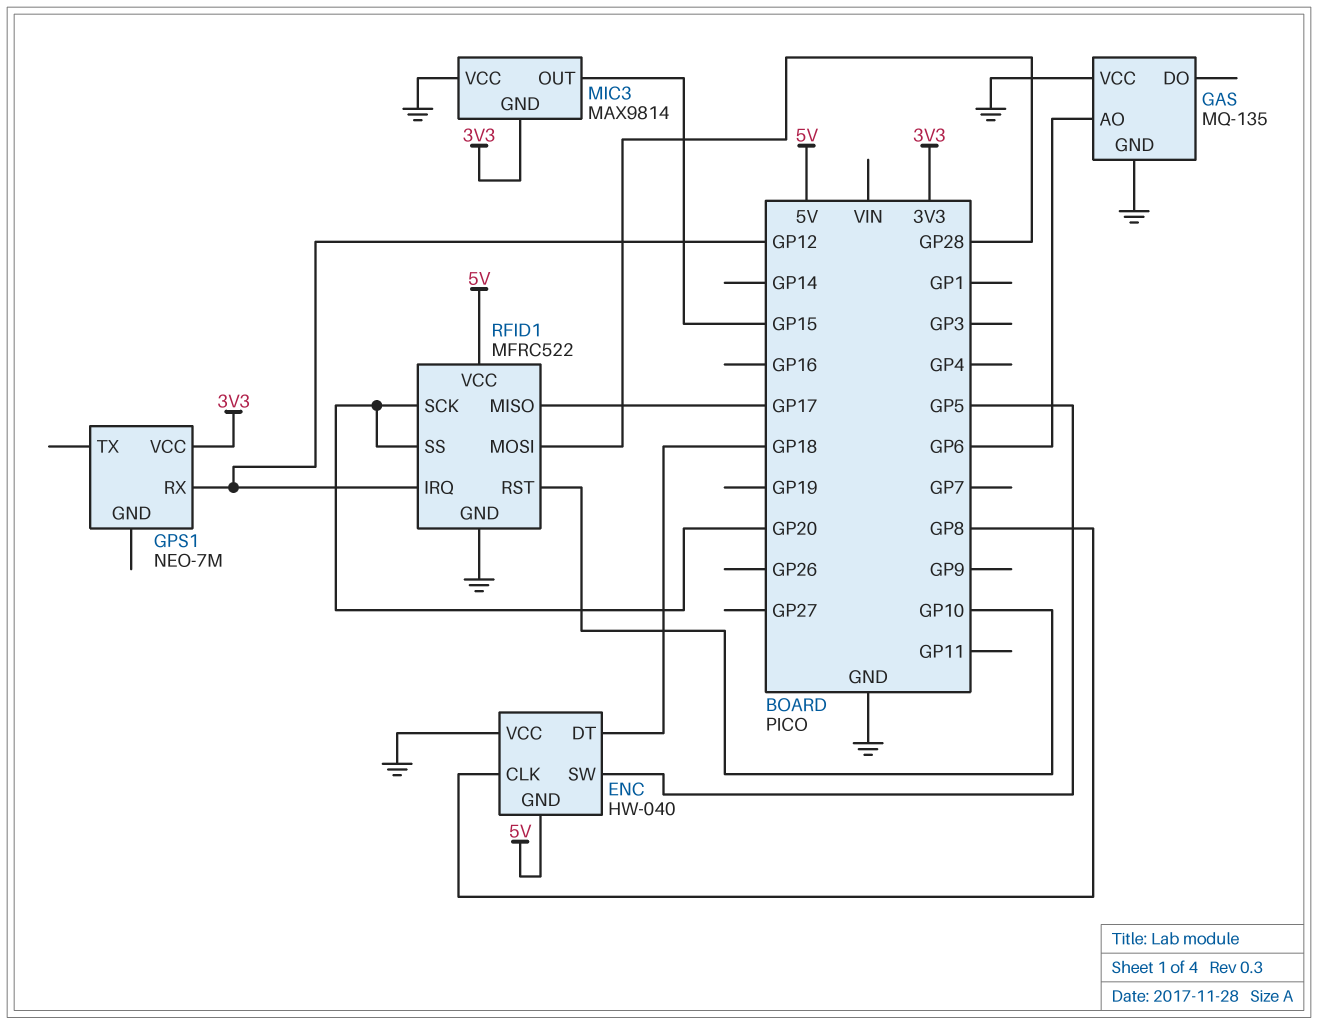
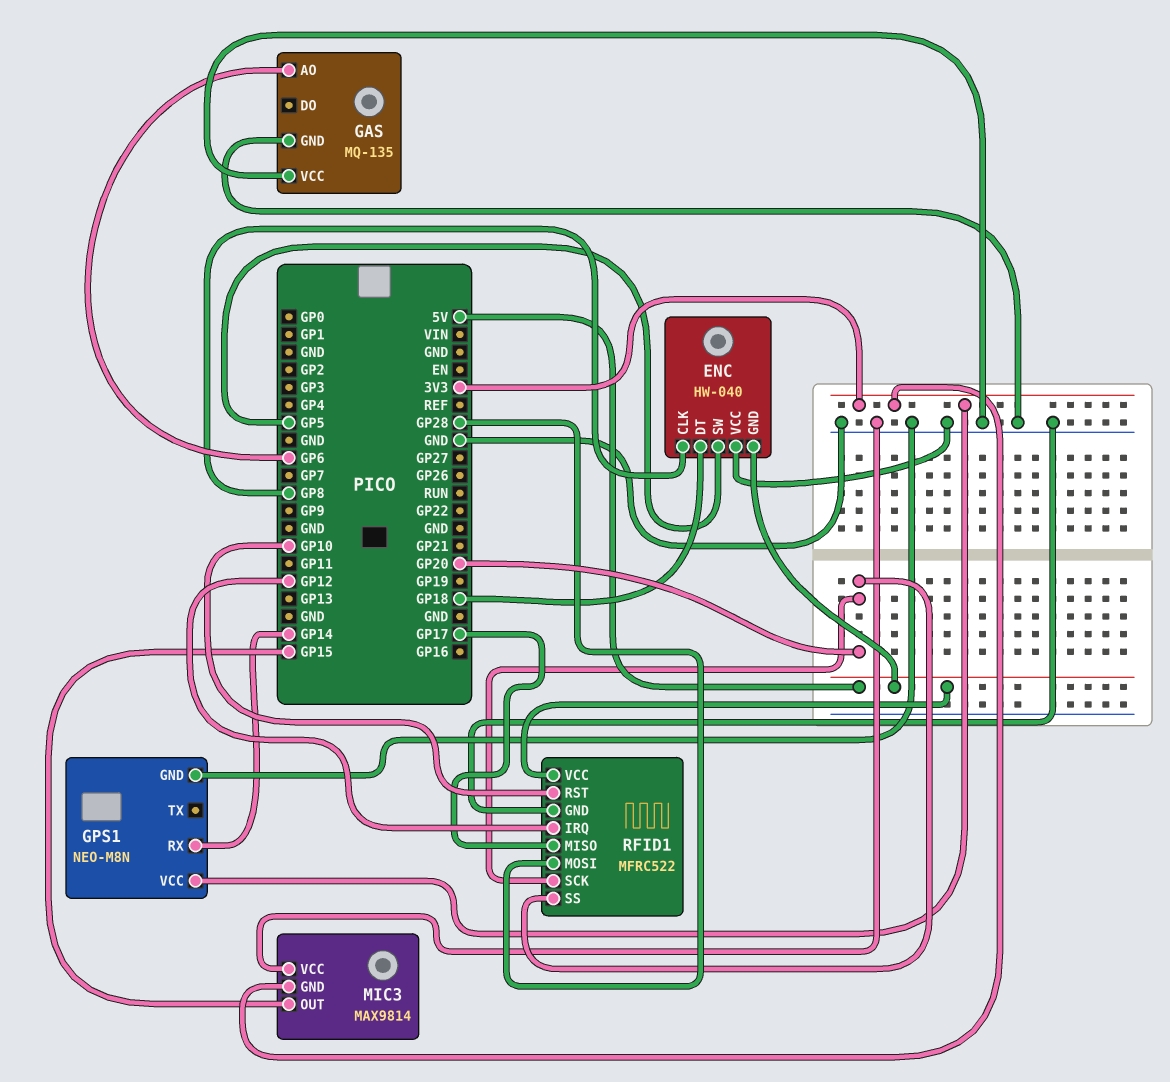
GPS1: NEO-7M -> NEO-M8N
GPS1 pin GND: none -> GND
GPS1 pin RX: GP12 -> GP14

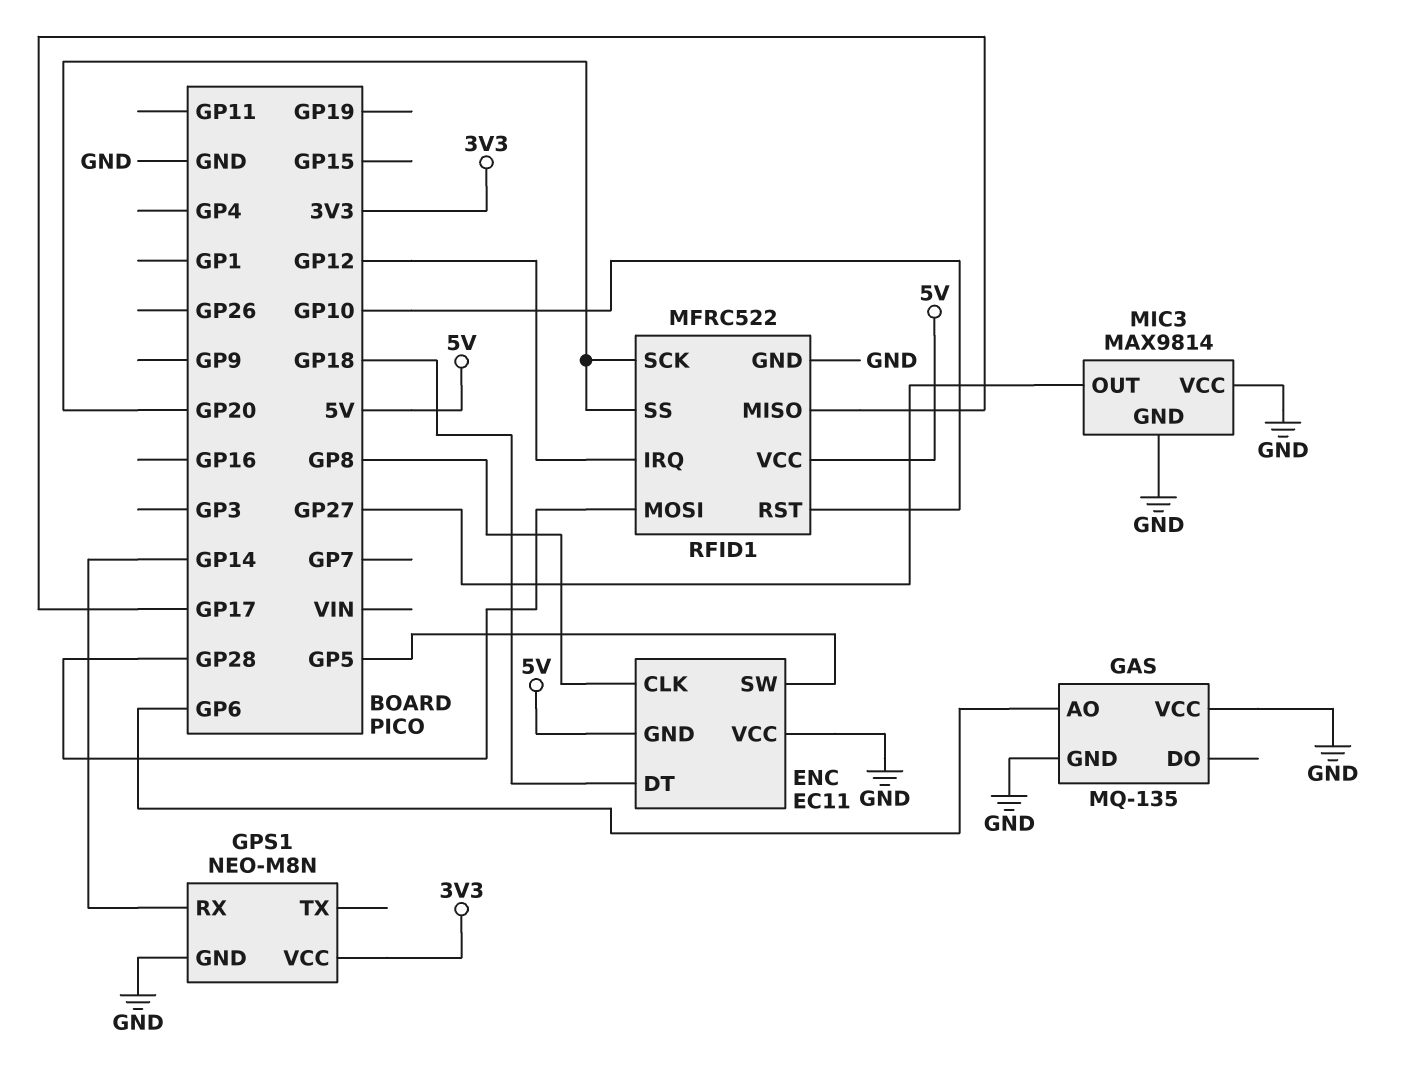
ENC: HW-040 -> EC11
MIC3 pin GND: 3V3 -> GND
MIC3 pin OUT: GP15 -> GP27

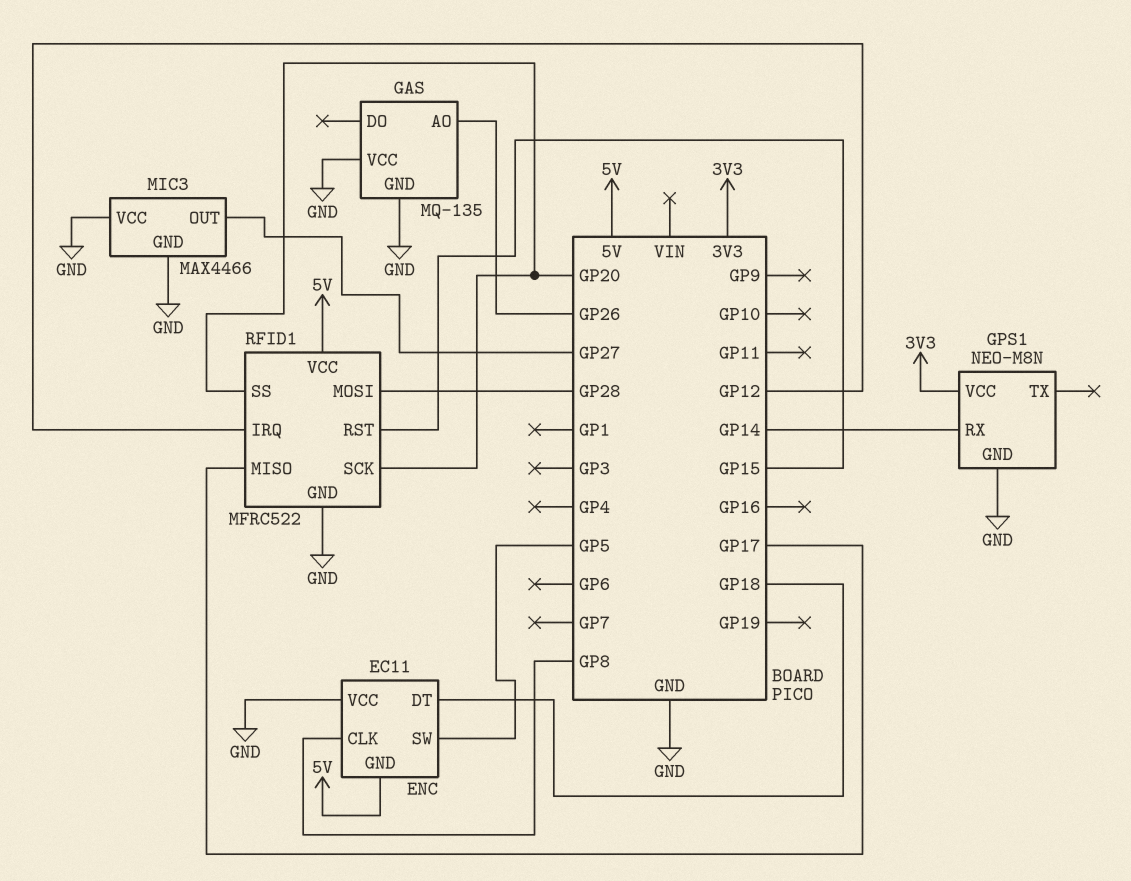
GAS pin AO: GP6 -> GP26
MIC3: MAX9814 -> MAX4466
RFID1 pin RST: GP10 -> GP15

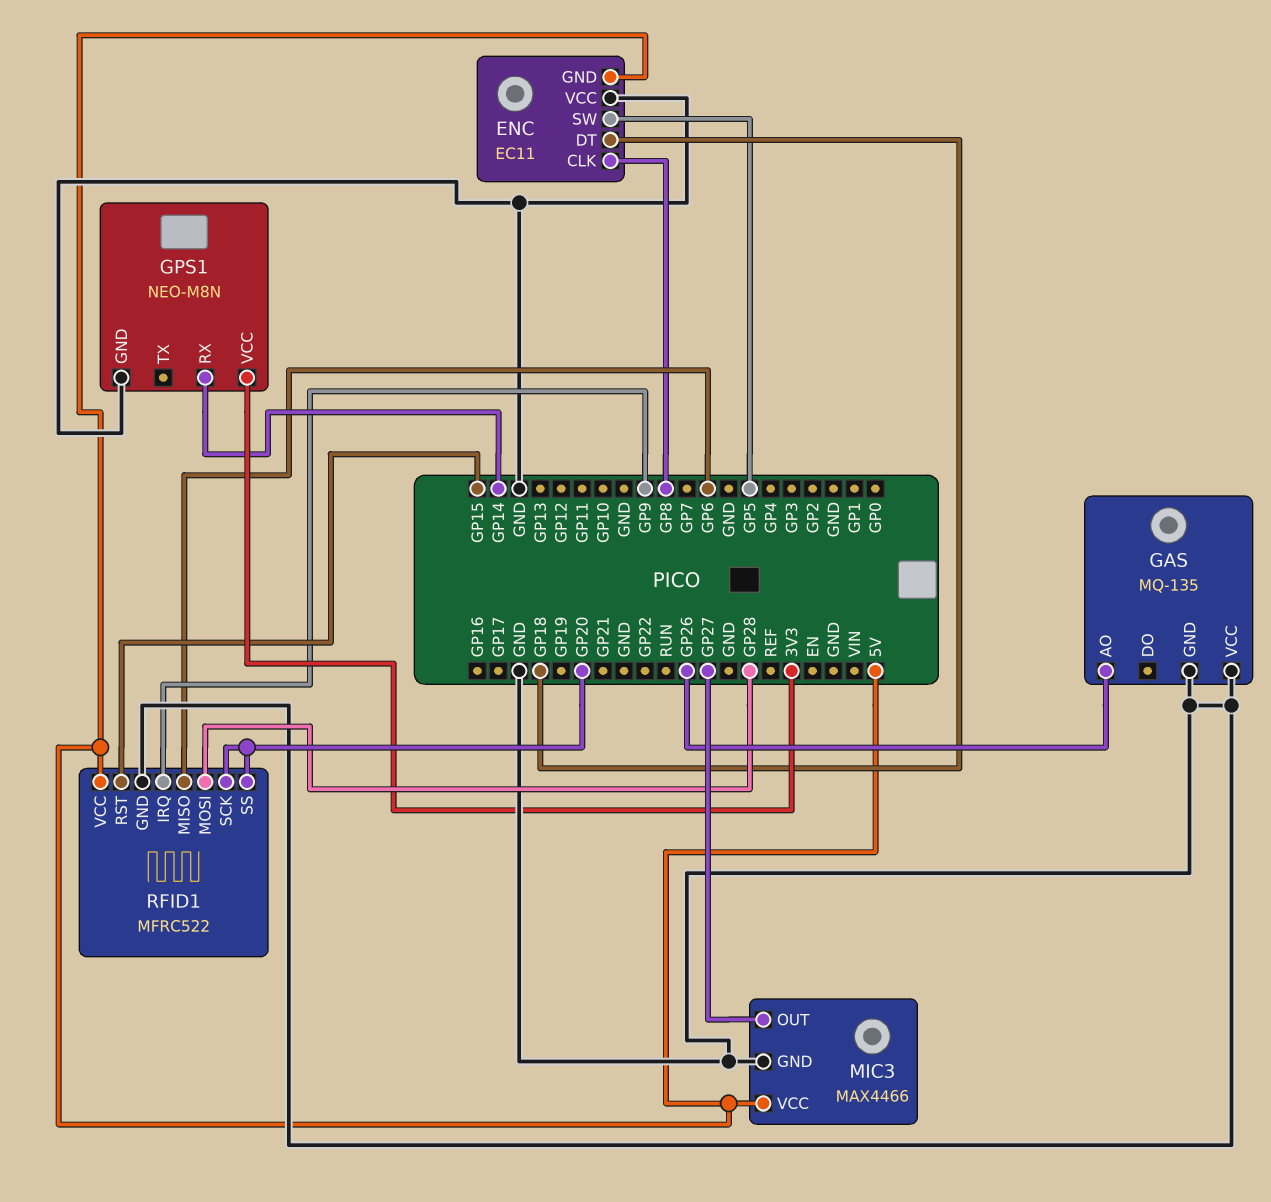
MIC3 pin VCC: GND -> 5V
RFID1 pin IRQ: GP12 -> GP9
RFID1 pin MISO: GP17 -> GP6

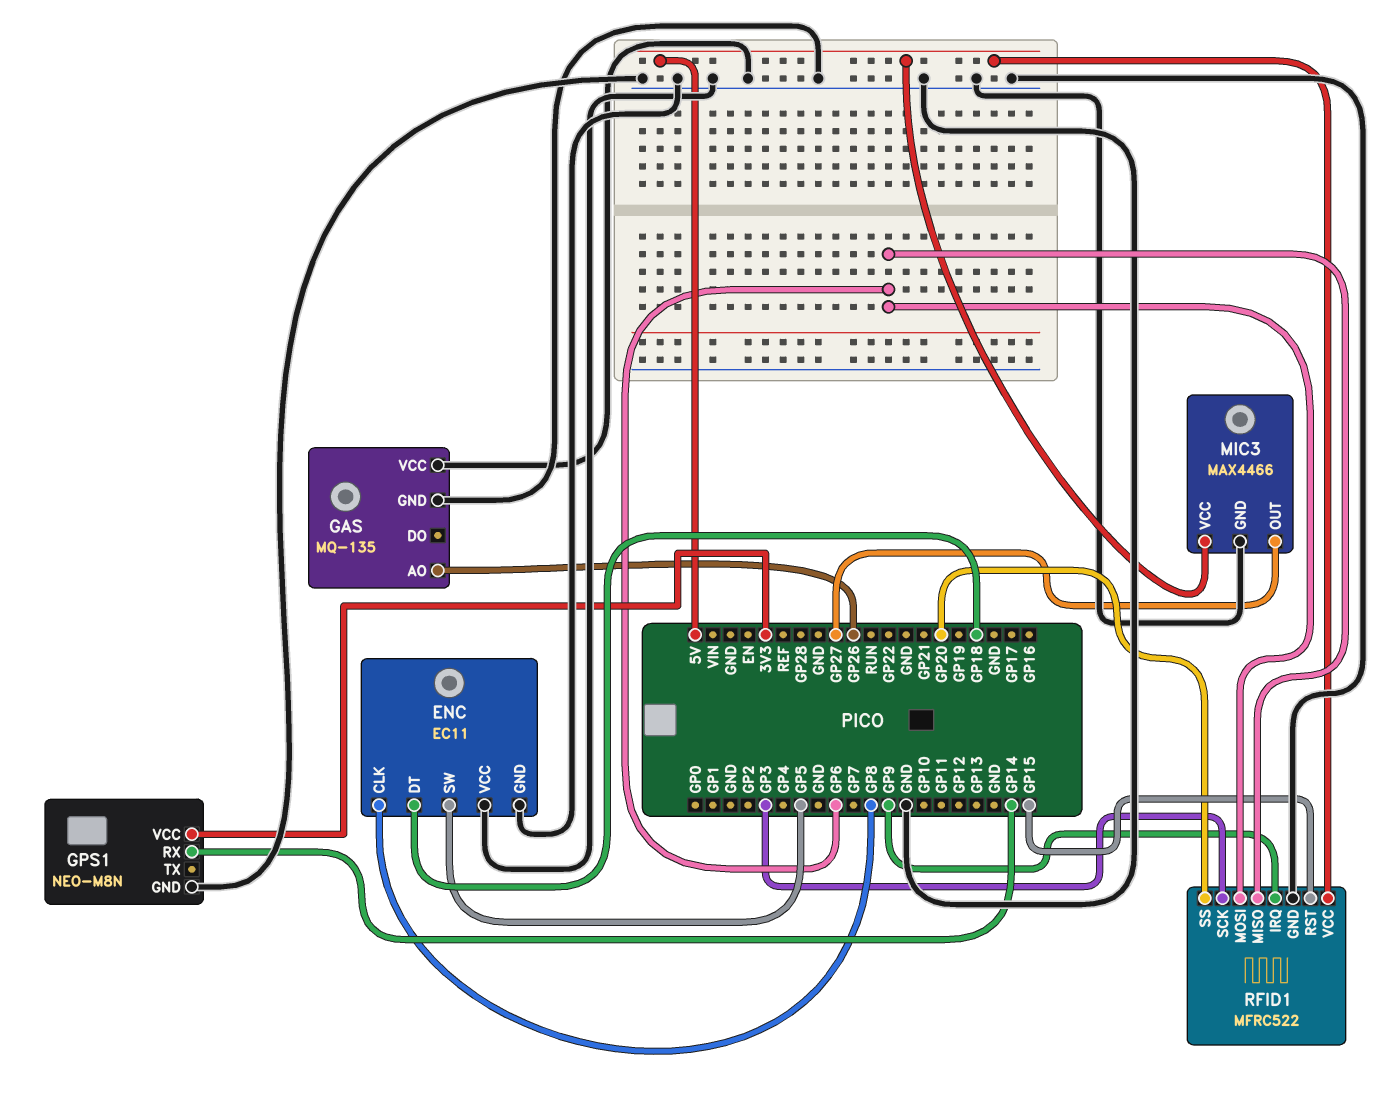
ENC pin GND: 5V -> GND
RFID1 pin MOSI: GP28 -> GP6
RFID1 pin SCK: GP20 -> GP3

